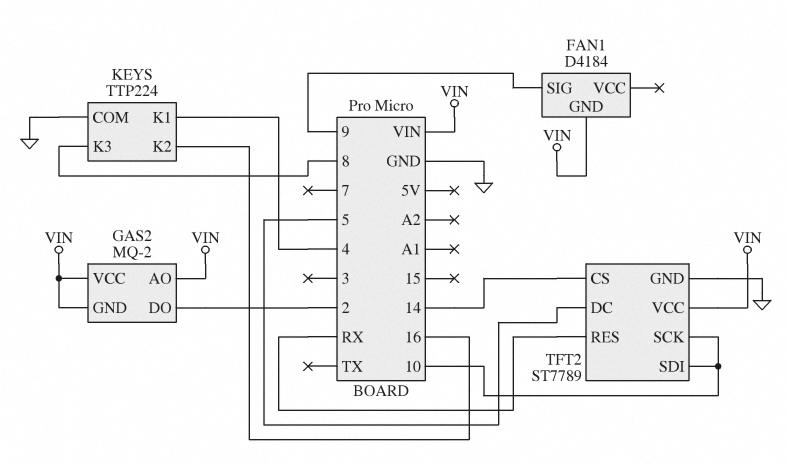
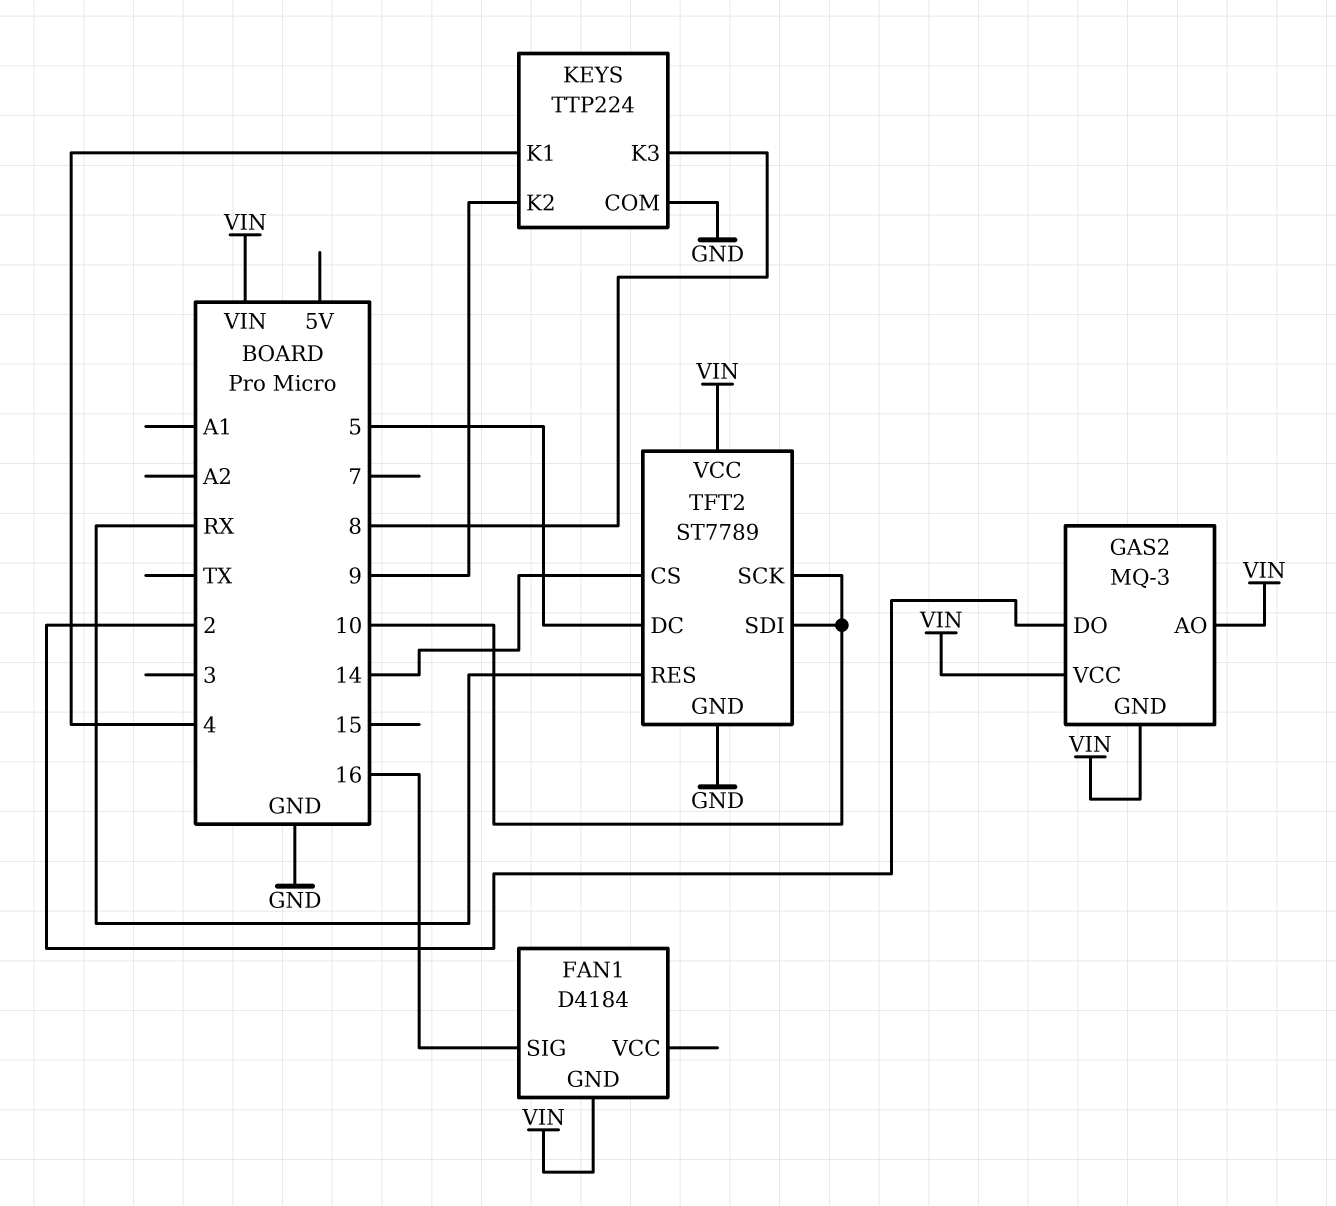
FAN1 pin SIG: 9 -> 16
GAS2: MQ-2 -> MQ-3
KEYS pin K2: 16 -> 9

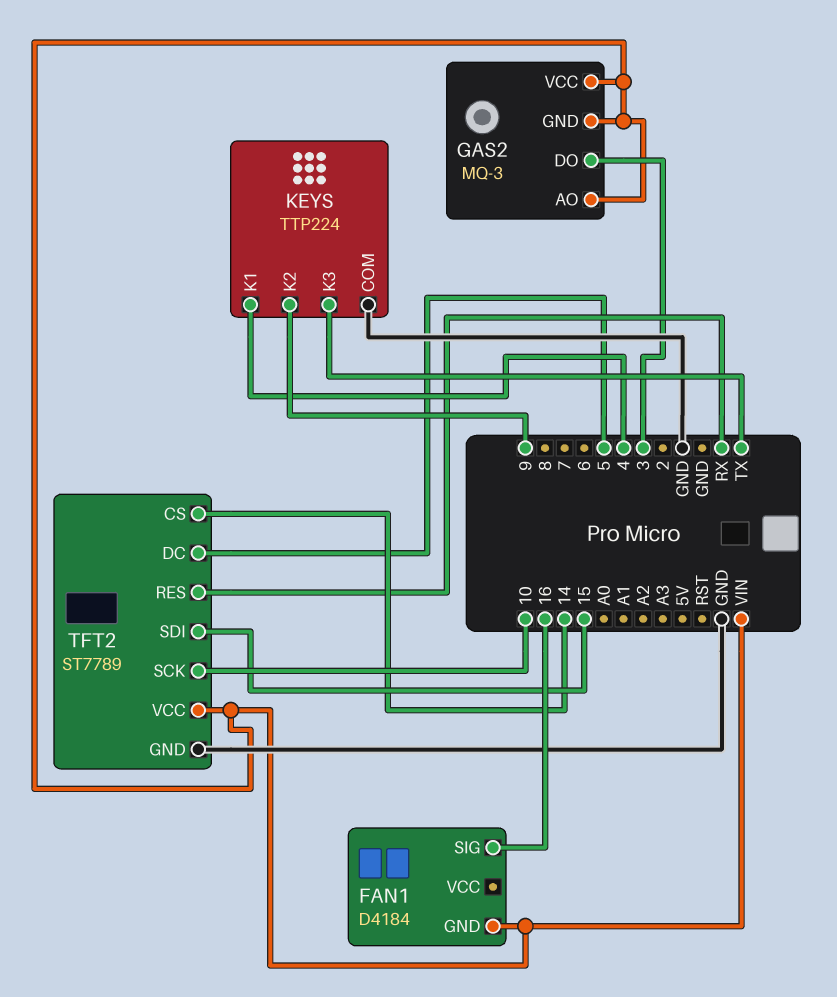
GAS2 pin DO: 2 -> 3
KEYS pin K3: 8 -> TX
TFT2 pin SDI: 10 -> 15

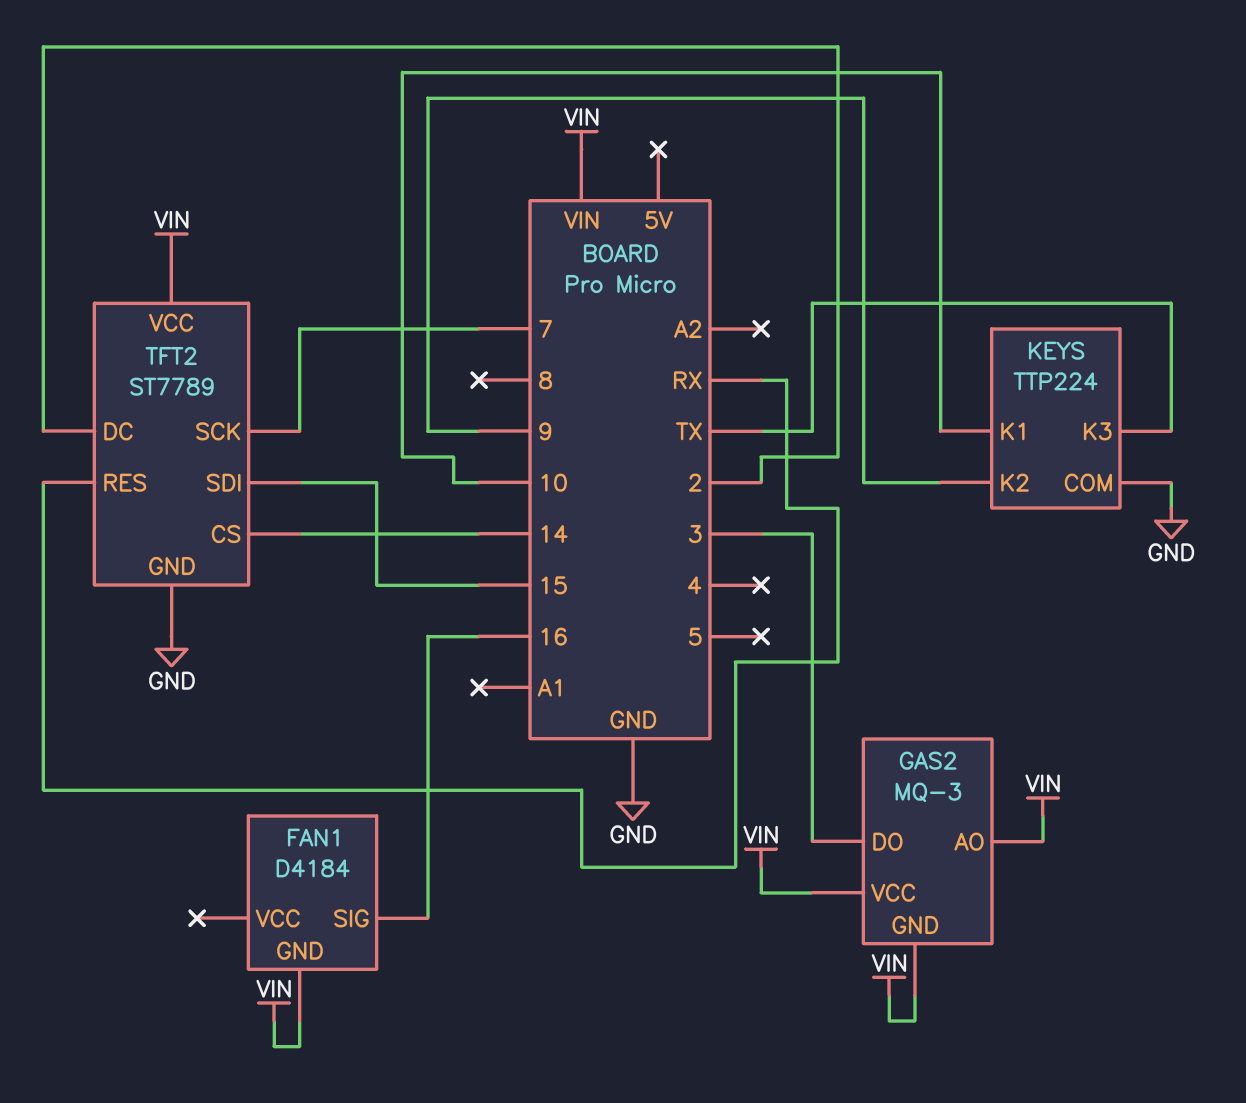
KEYS pin K1: 4 -> 10
TFT2 pin DC: 5 -> 2
TFT2 pin SCK: 10 -> 7

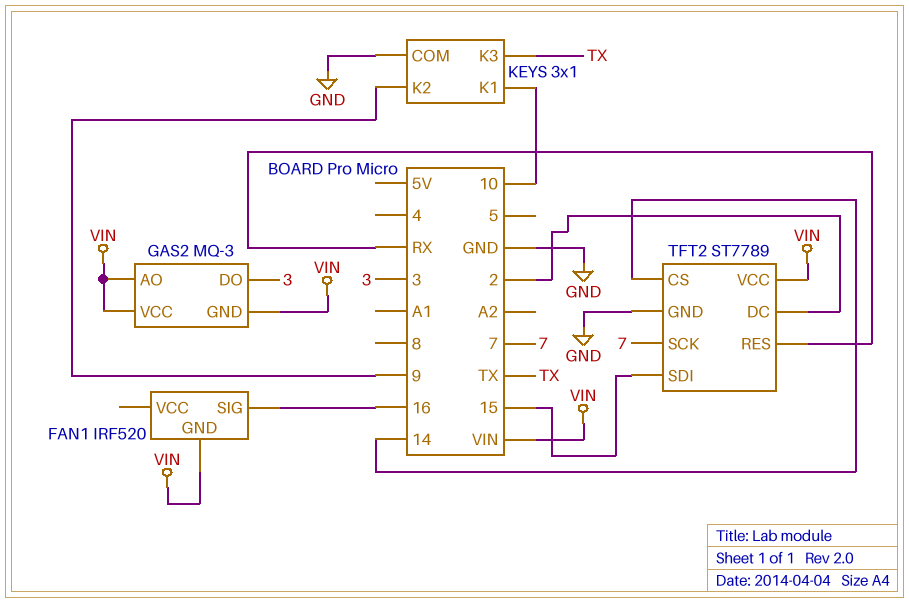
FAN1: D4184 -> IRF520
KEYS: TTP224 -> 3x1

